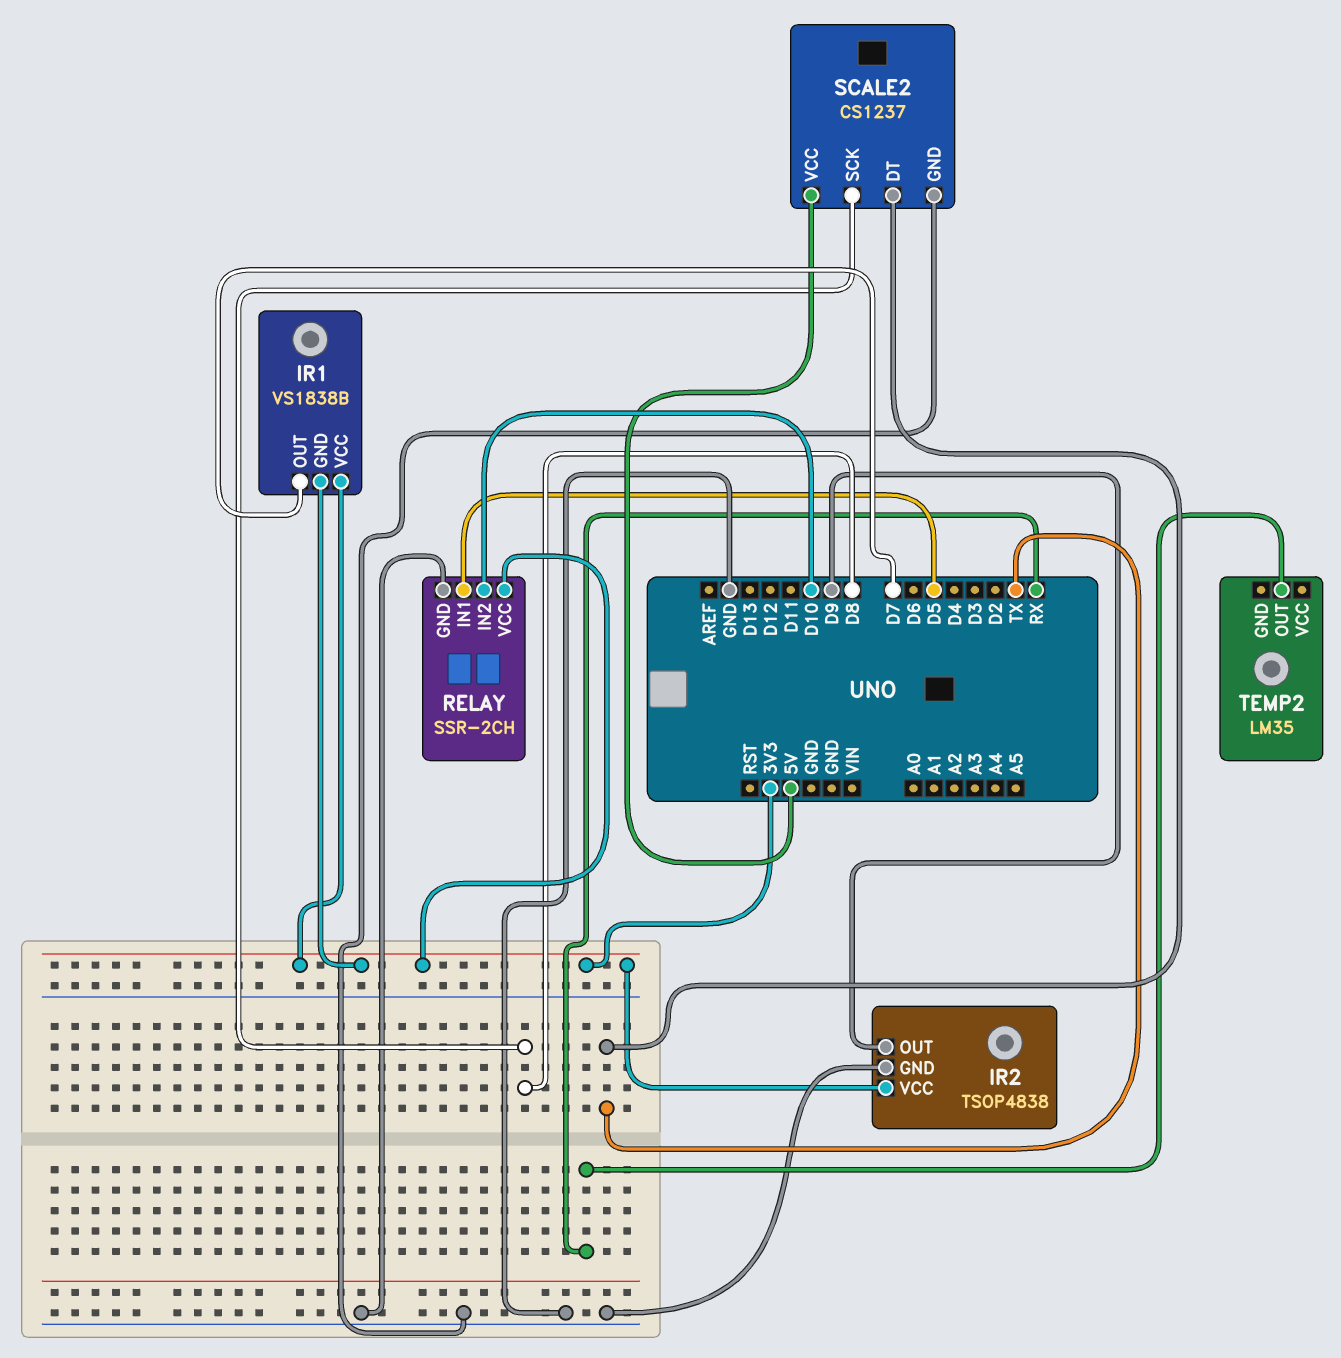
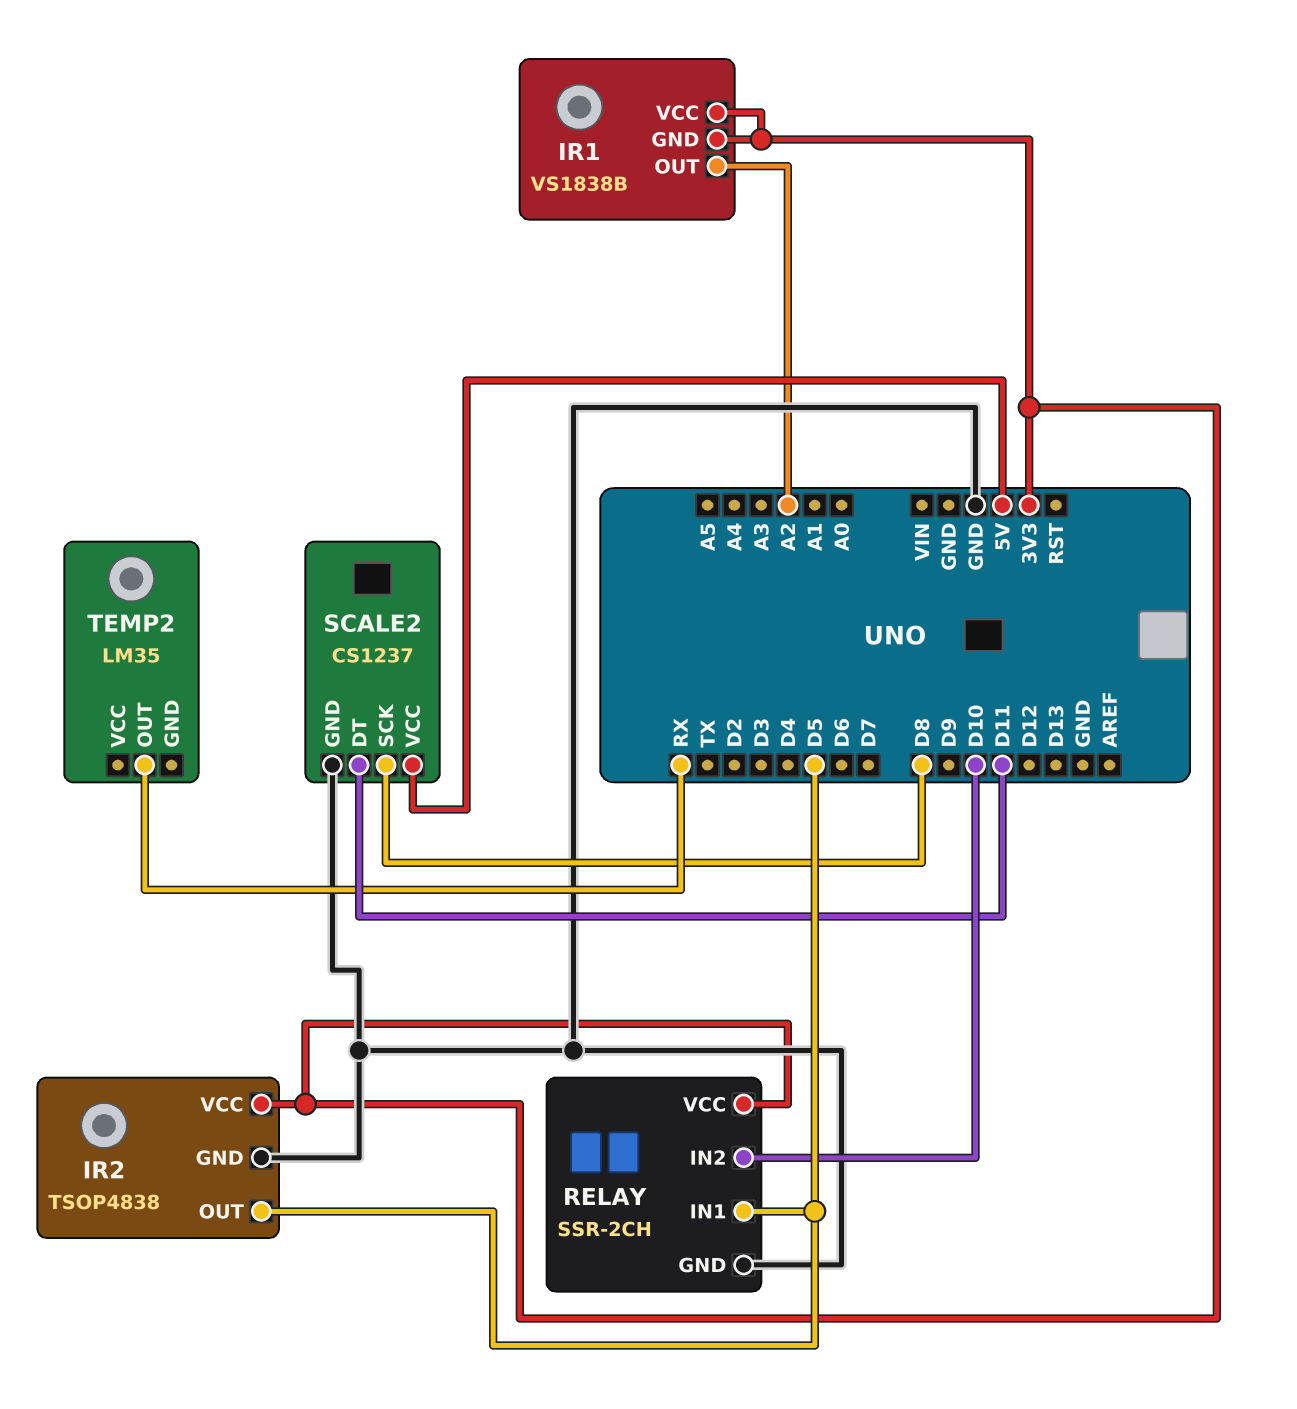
IR1 pin OUT: D7 -> A2
IR2 pin OUT: D9 -> D5
SCALE2 pin DT: TX -> D11

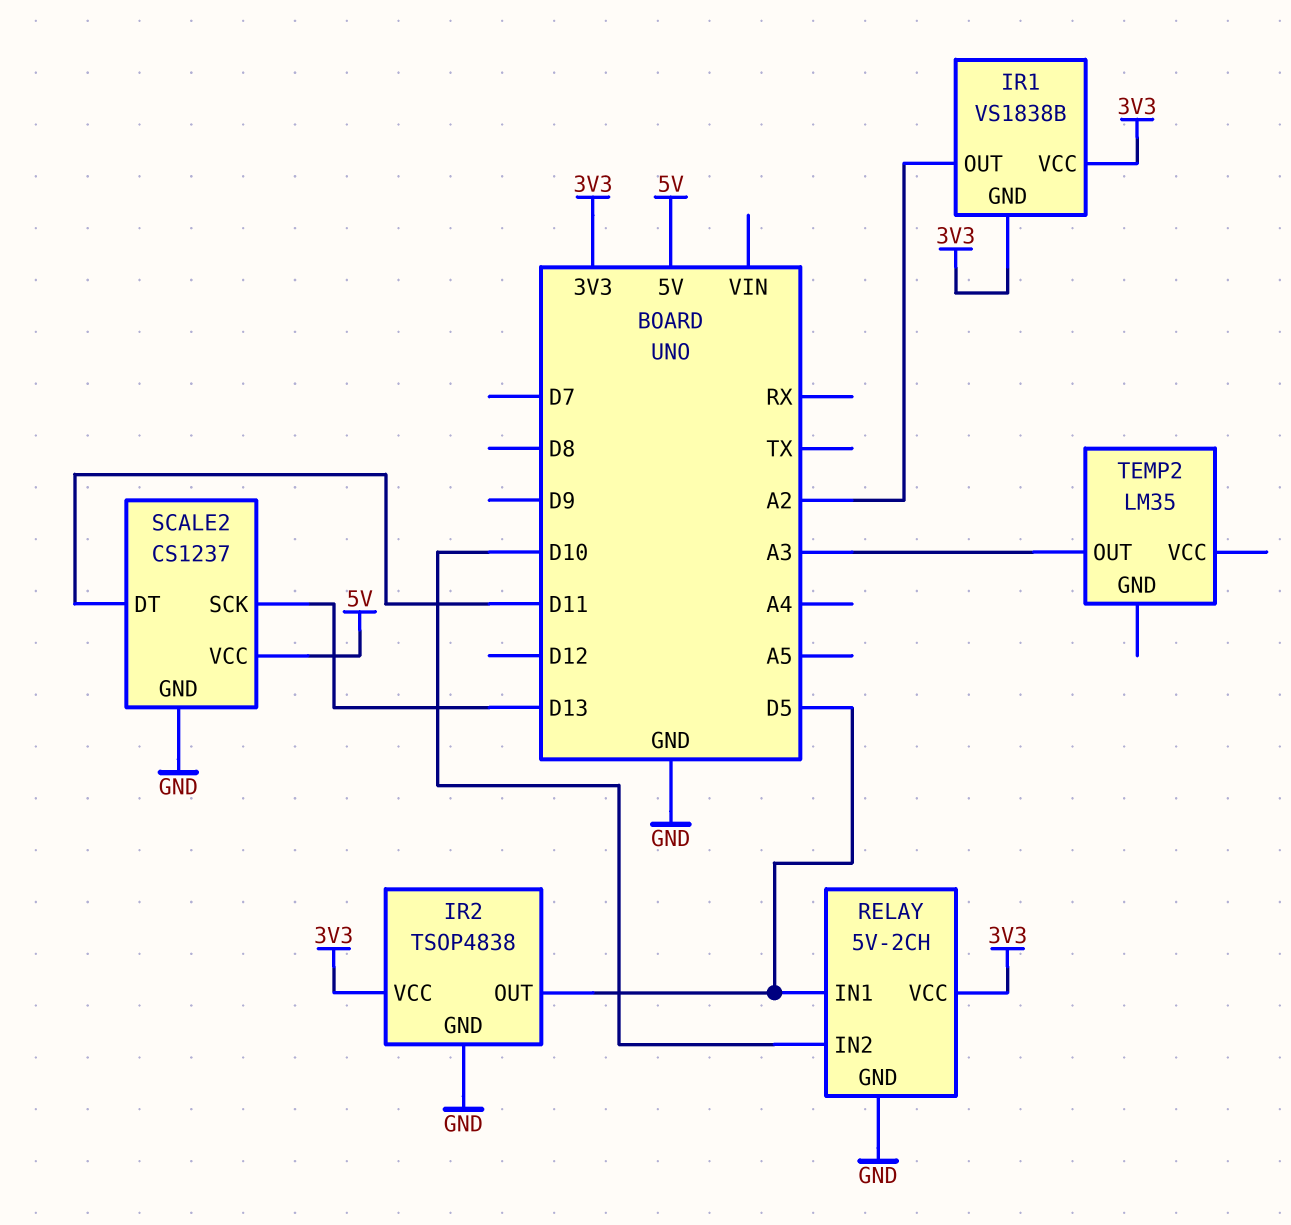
RELAY: SSR-2CH -> 5V-2CH
SCALE2 pin SCK: D8 -> D13
TEMP2 pin OUT: RX -> A3

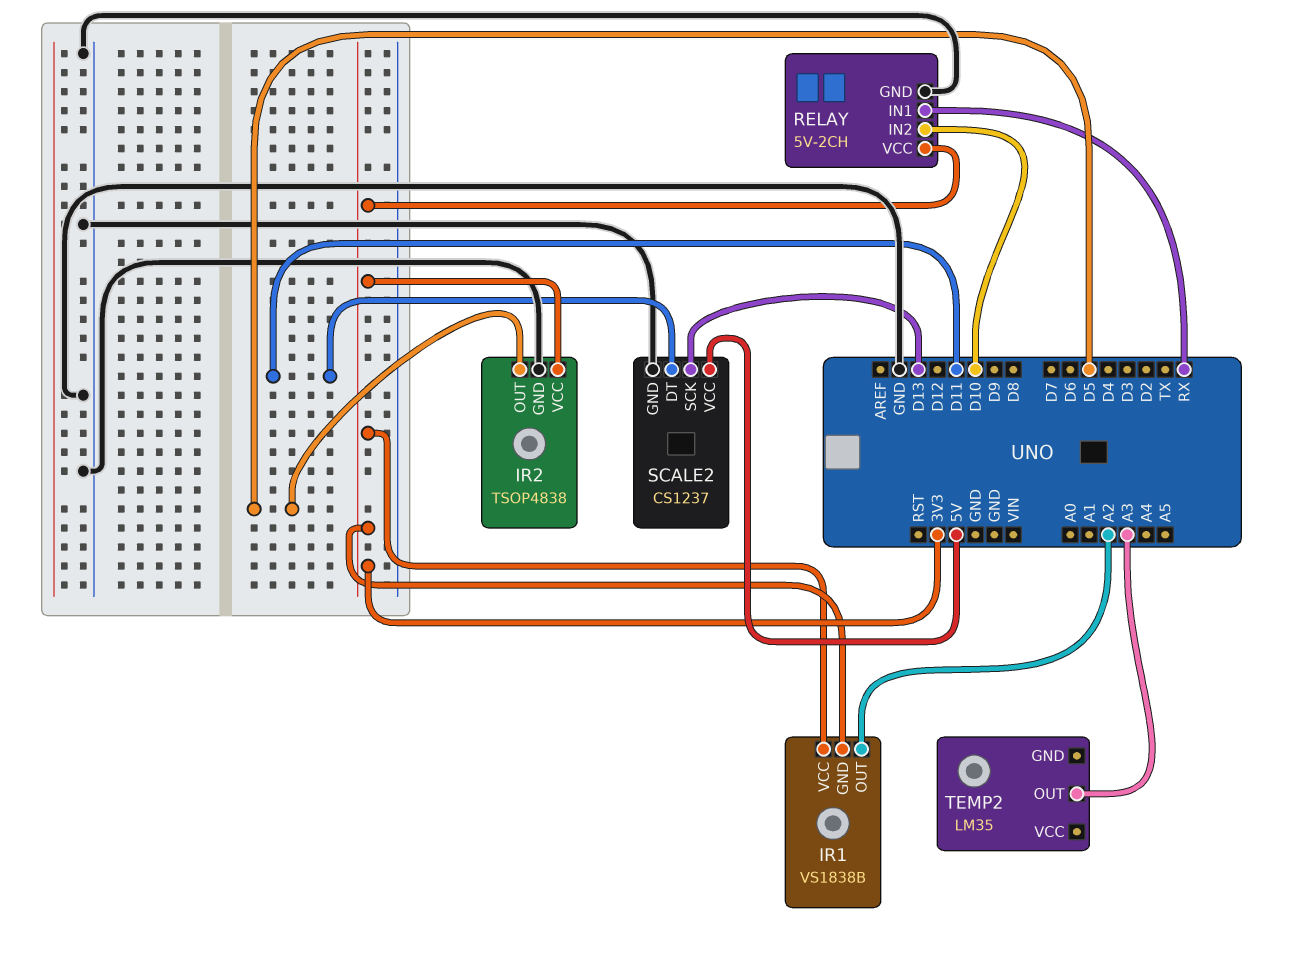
RELAY pin IN1: D5 -> RX

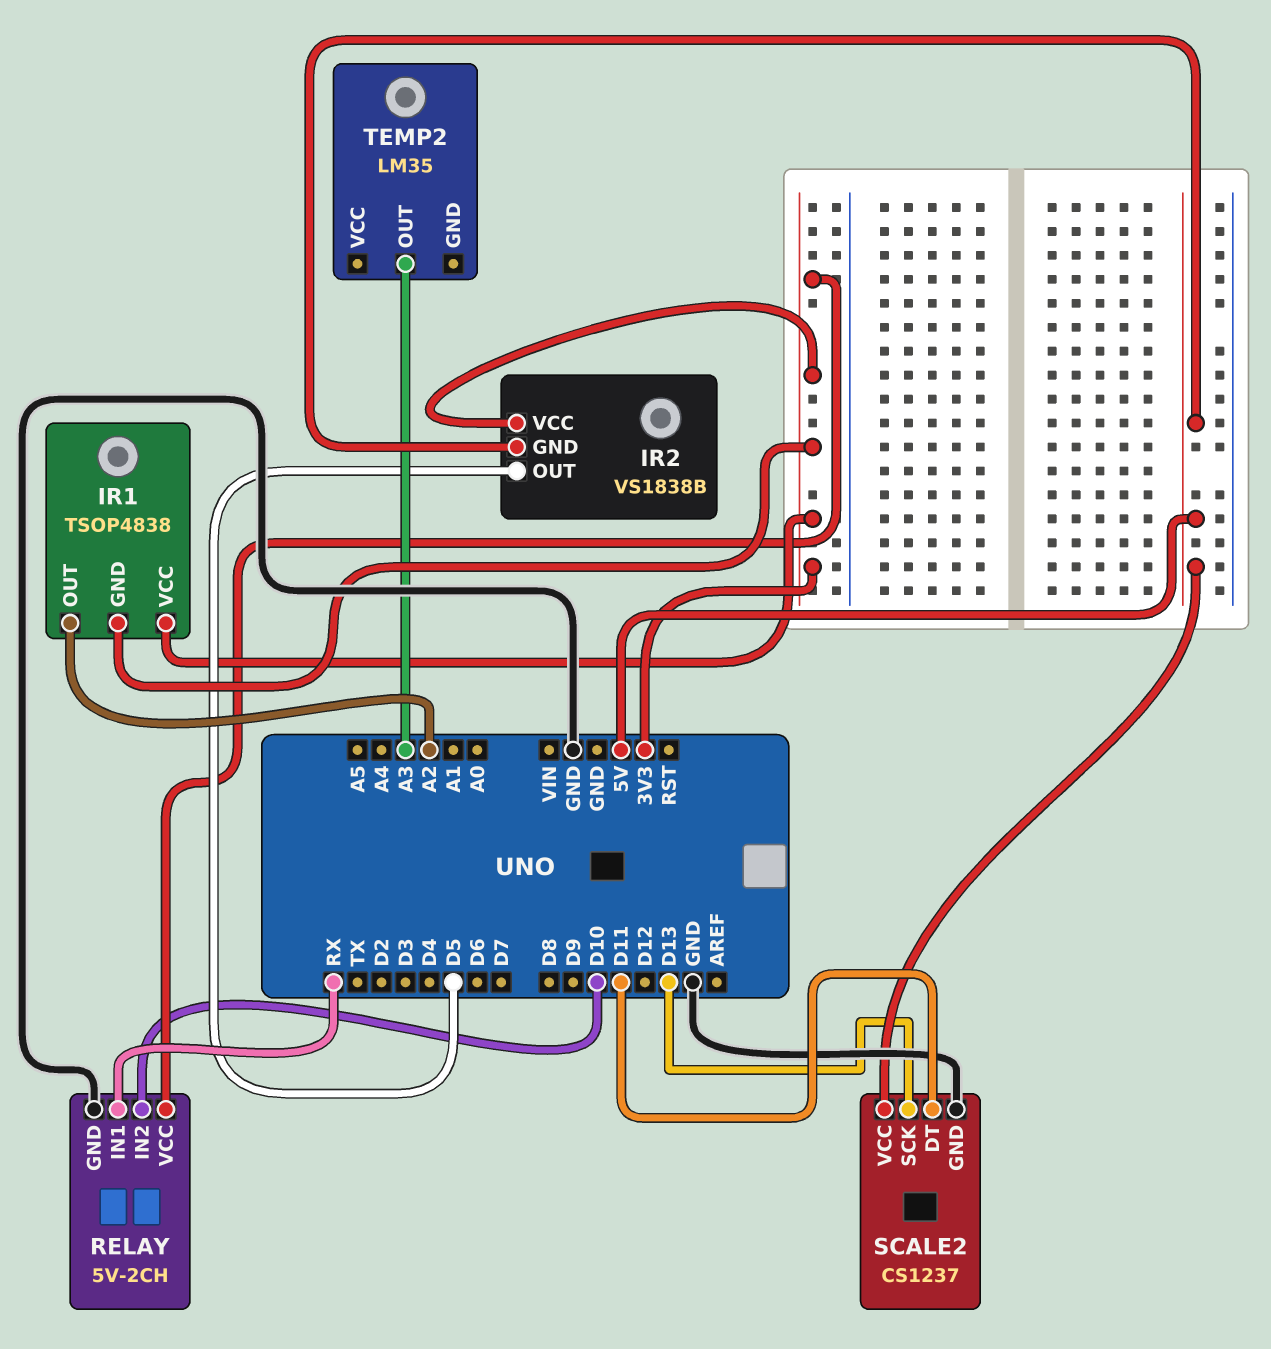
IR1: VS1838B -> TSOP4838
IR2: TSOP4838 -> VS1838B
IR2 pin GND: GND -> 5V

